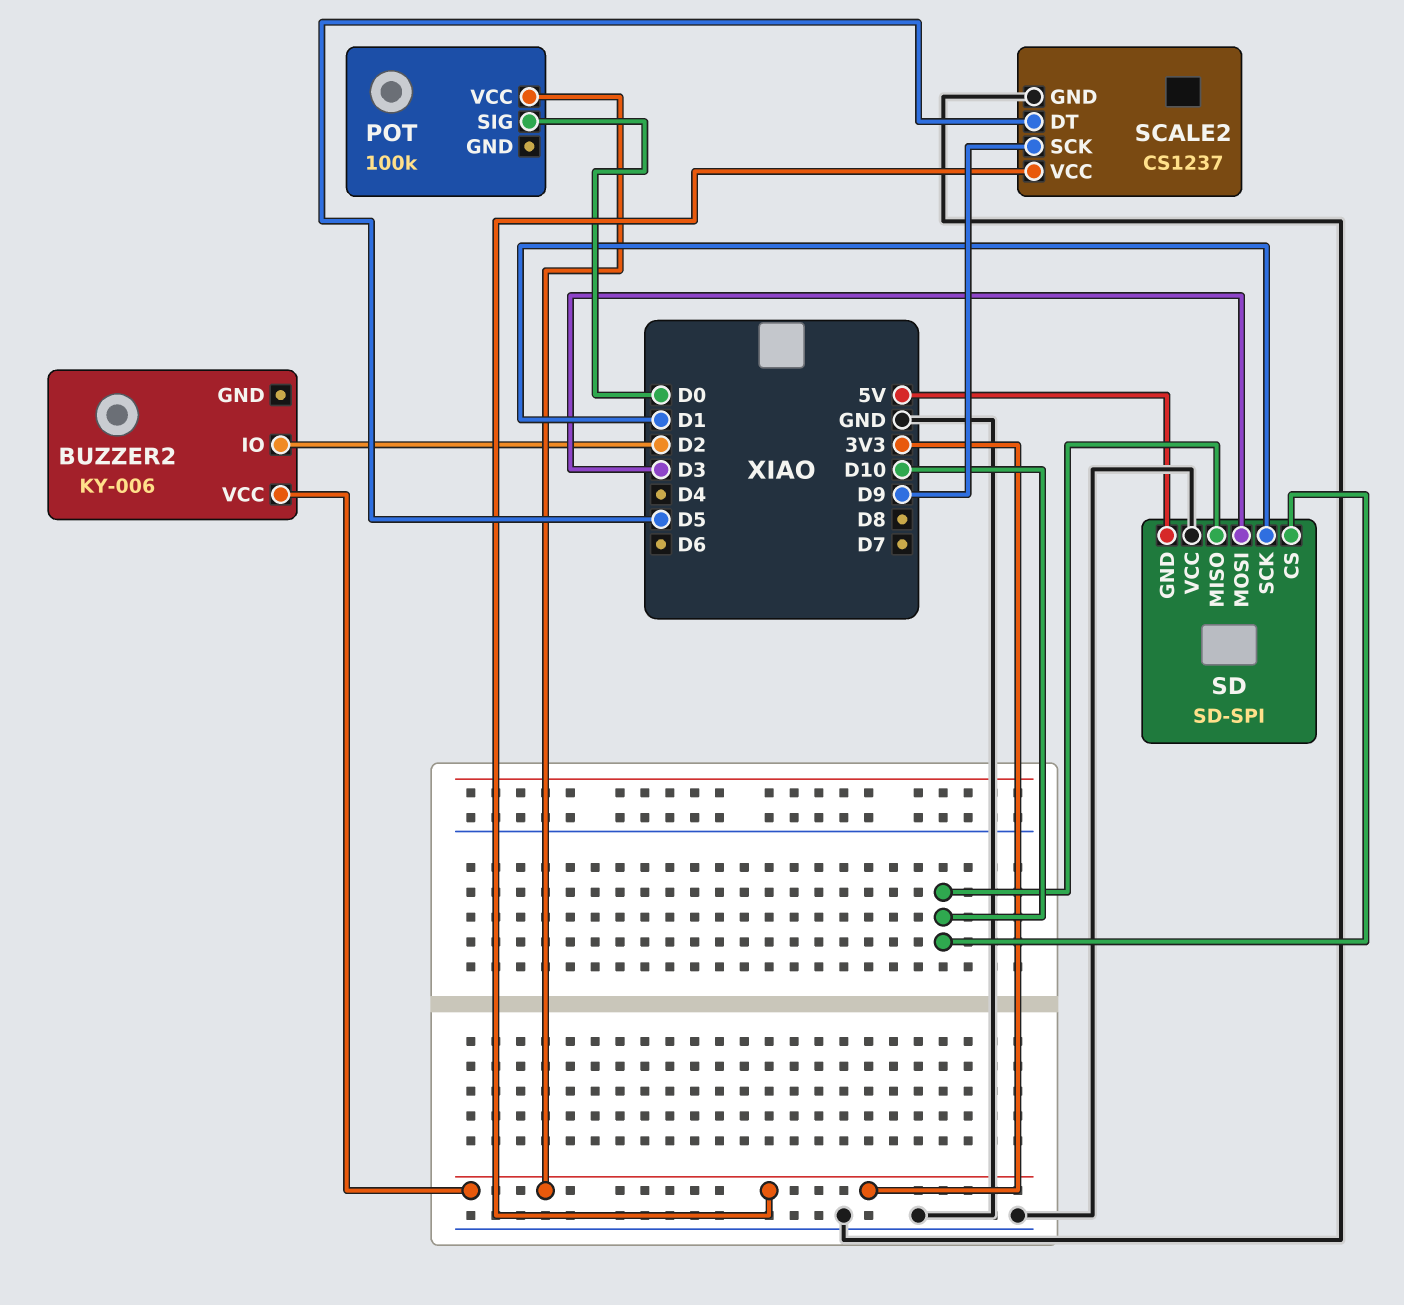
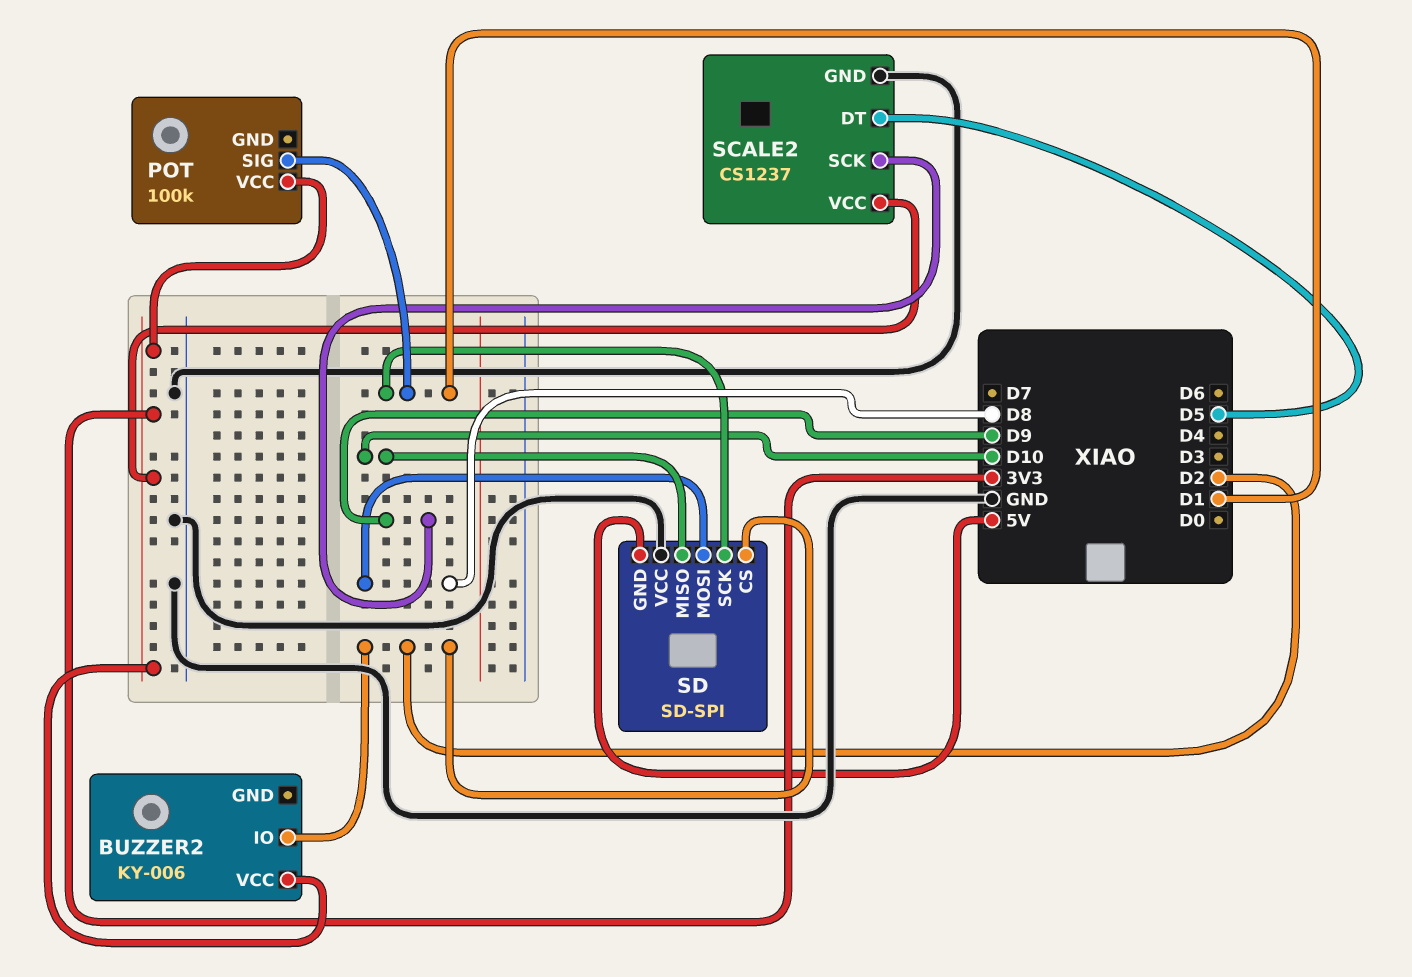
POT pin SIG: D0 -> D1
SD pin CS: D10 -> D2
SD pin MOSI: D3 -> D8

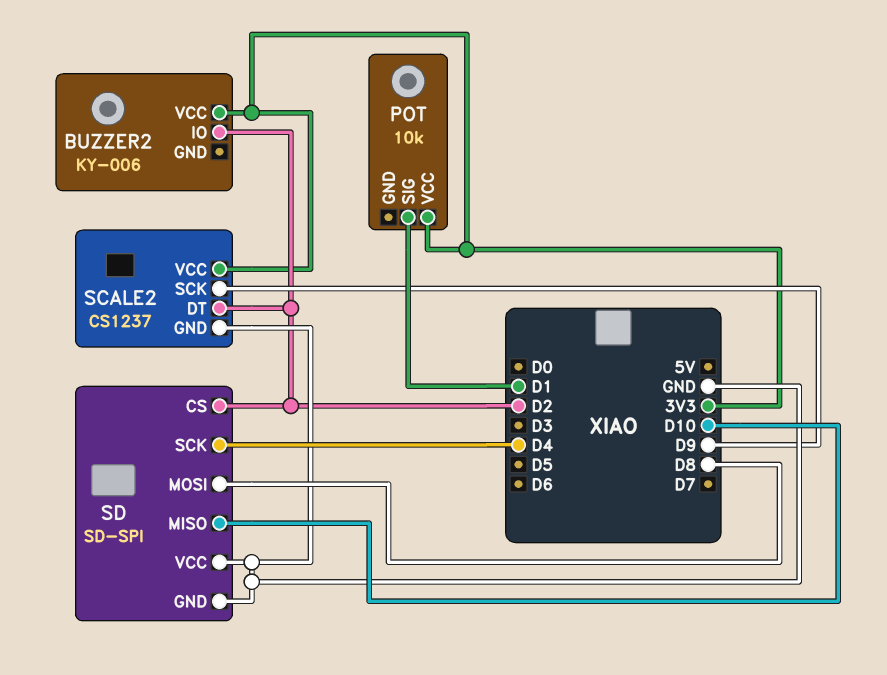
POT: 100k -> 10k
SCALE2 pin DT: D5 -> D2
SD pin GND: 5V -> GND
SD pin SCK: D1 -> D4

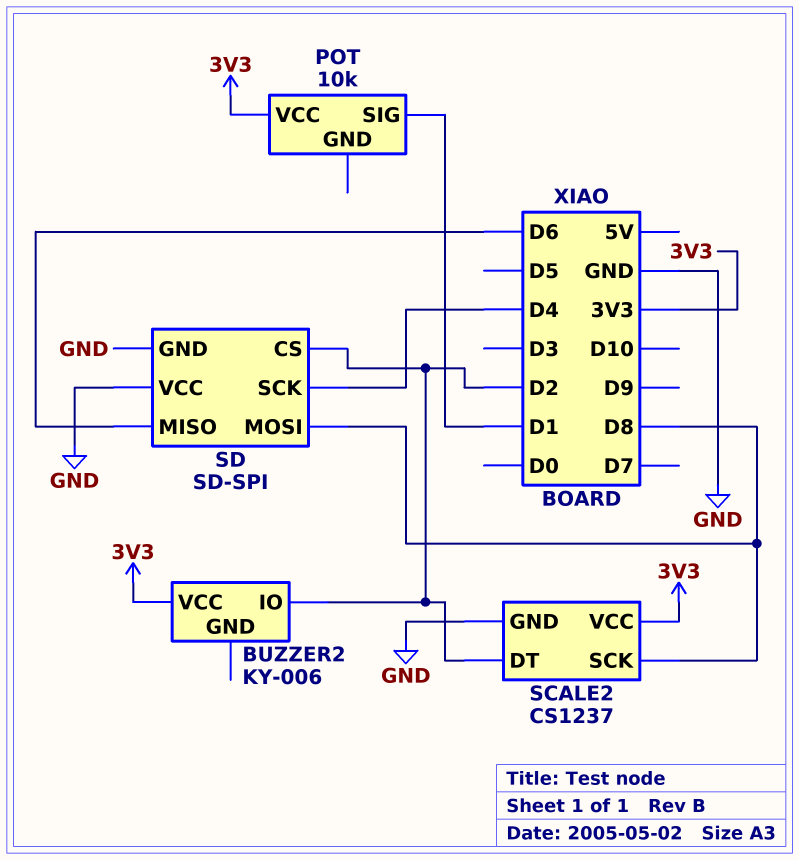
SCALE2 pin SCK: D9 -> D8
SD pin MISO: D10 -> D6

